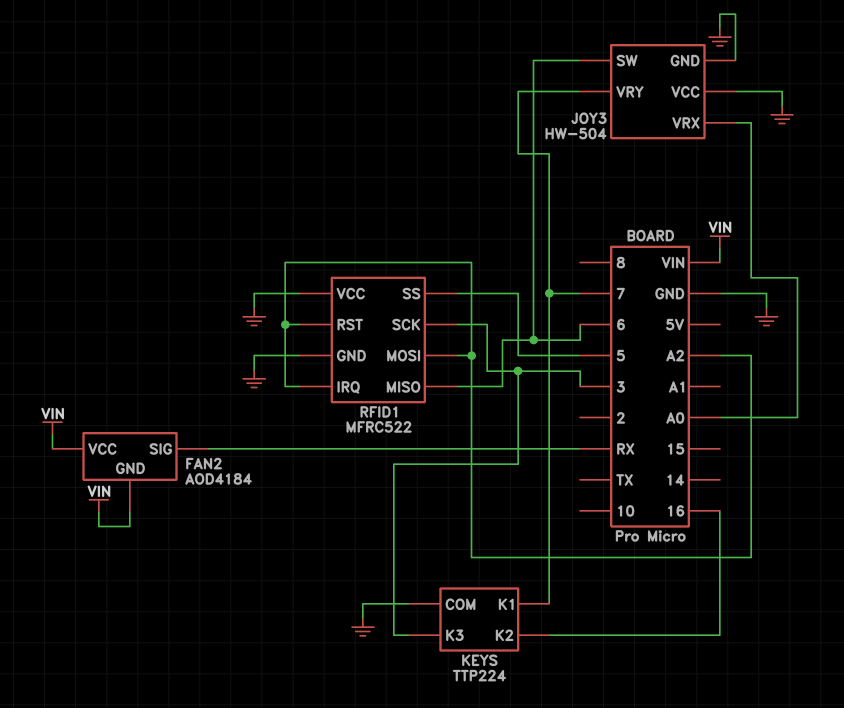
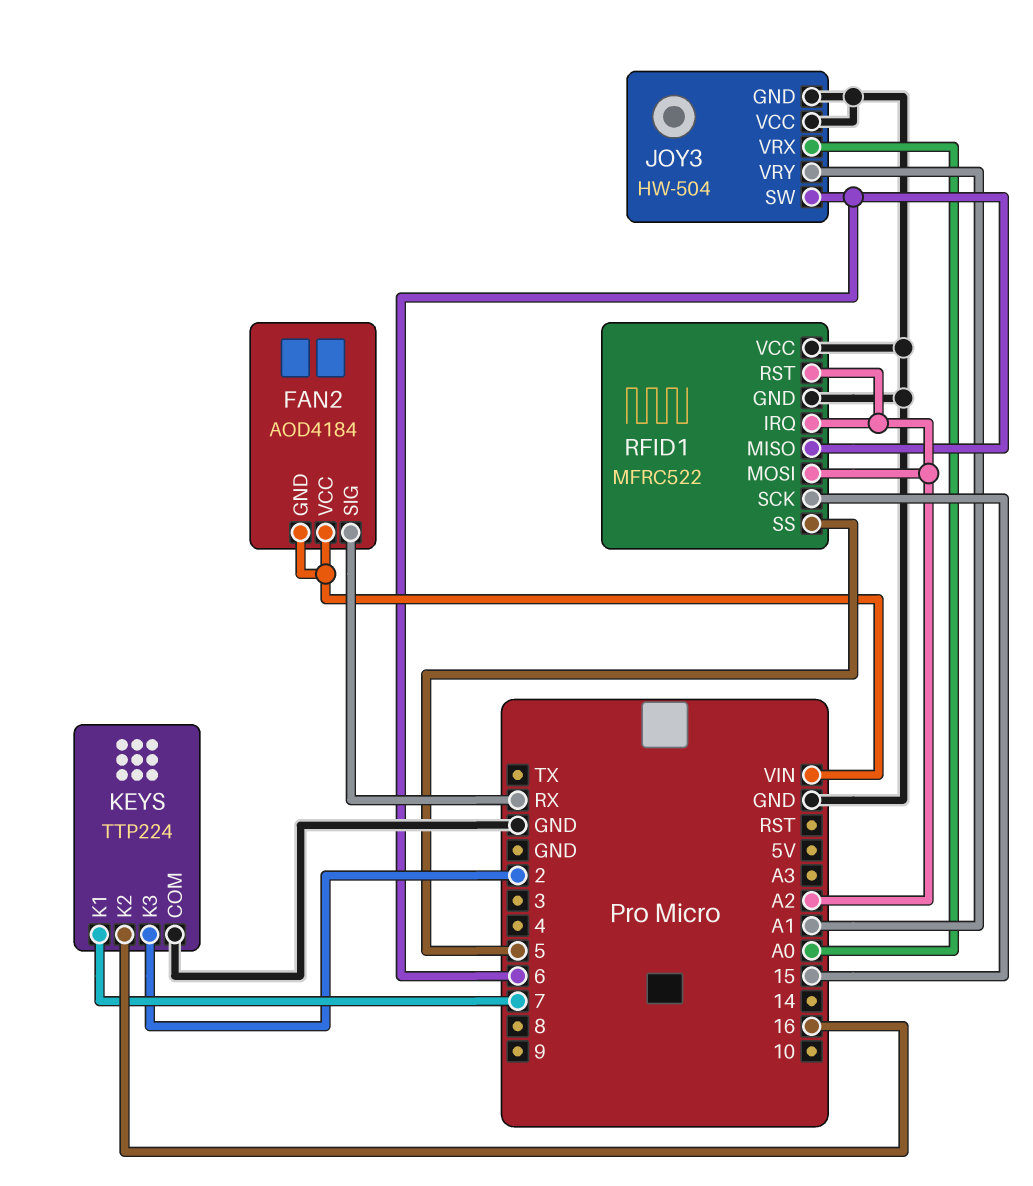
JOY3 pin VRY: 7 -> A1
KEYS pin K3: 3 -> 2
RFID1 pin SCK: 3 -> 15

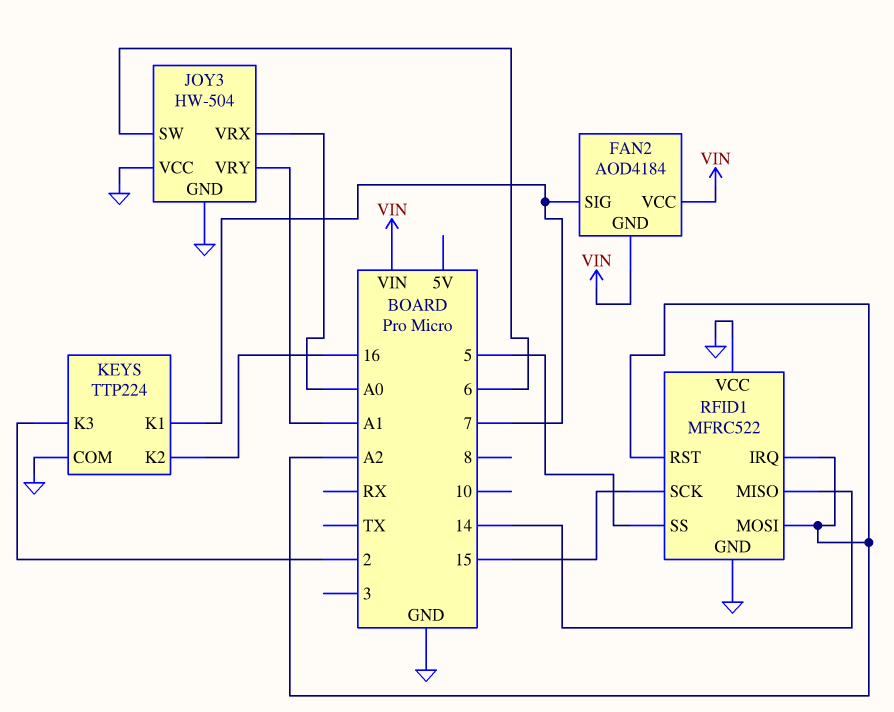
FAN2 pin SIG: RX -> 7
RFID1 pin MISO: 6 -> 14

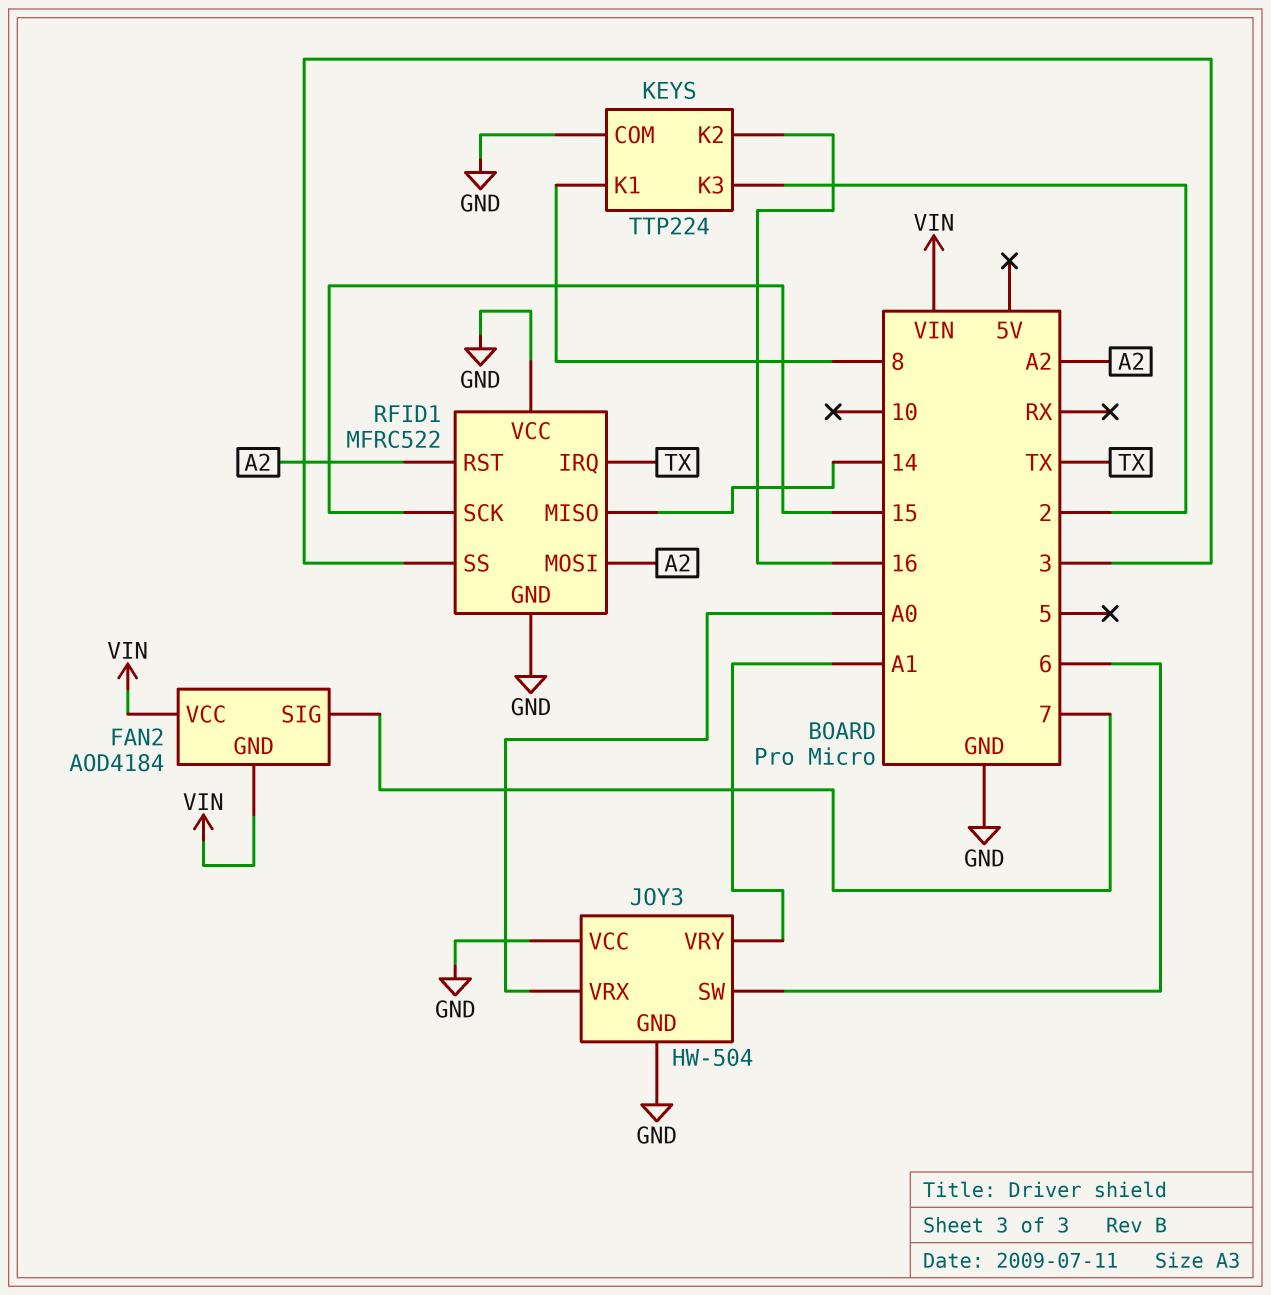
KEYS pin K1: 7 -> 8
RFID1 pin IRQ: A2 -> TX
RFID1 pin SS: 5 -> 3

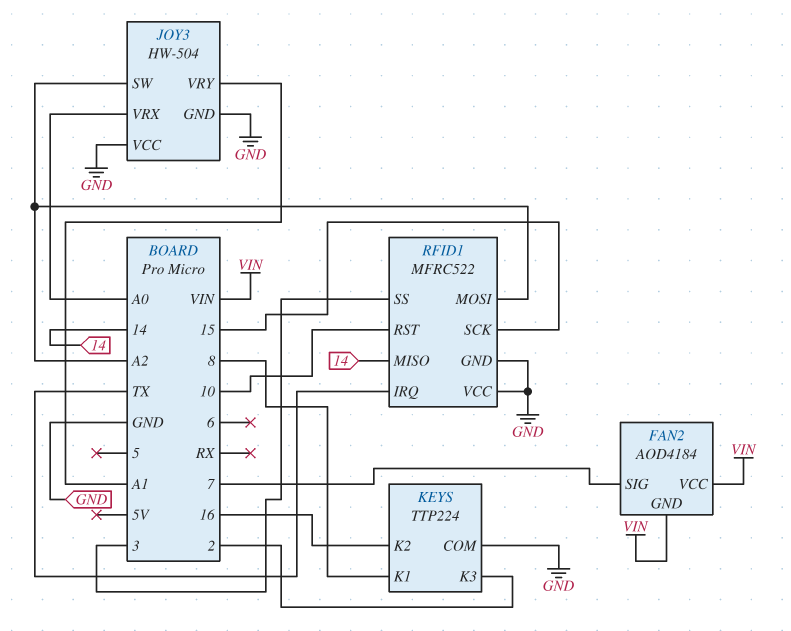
JOY3 pin SW: 6 -> A2
RFID1 pin RST: A2 -> 10

